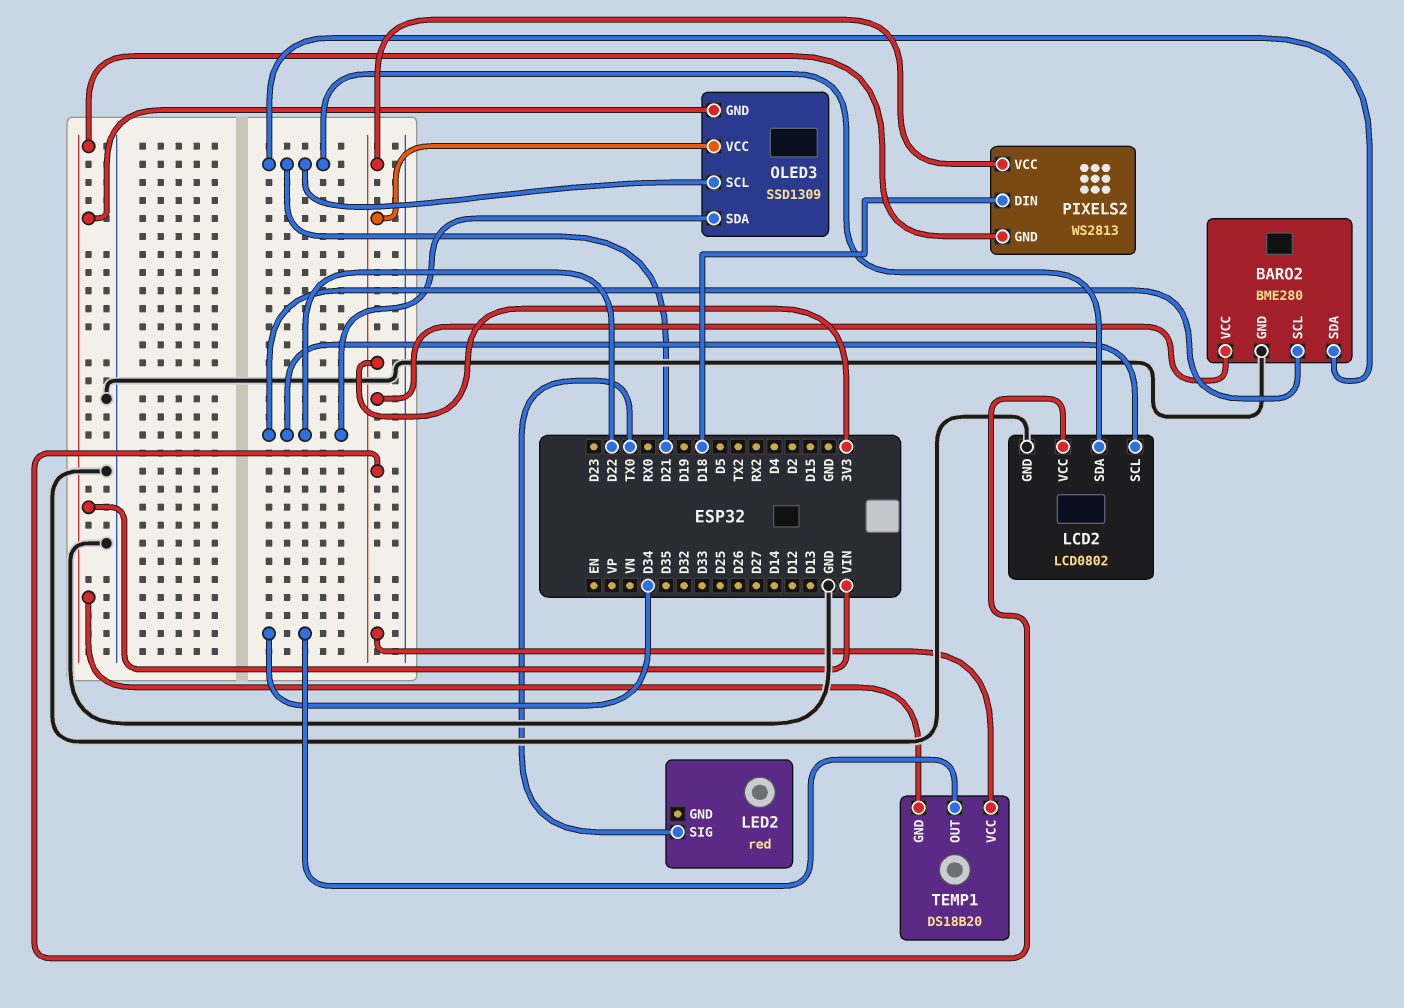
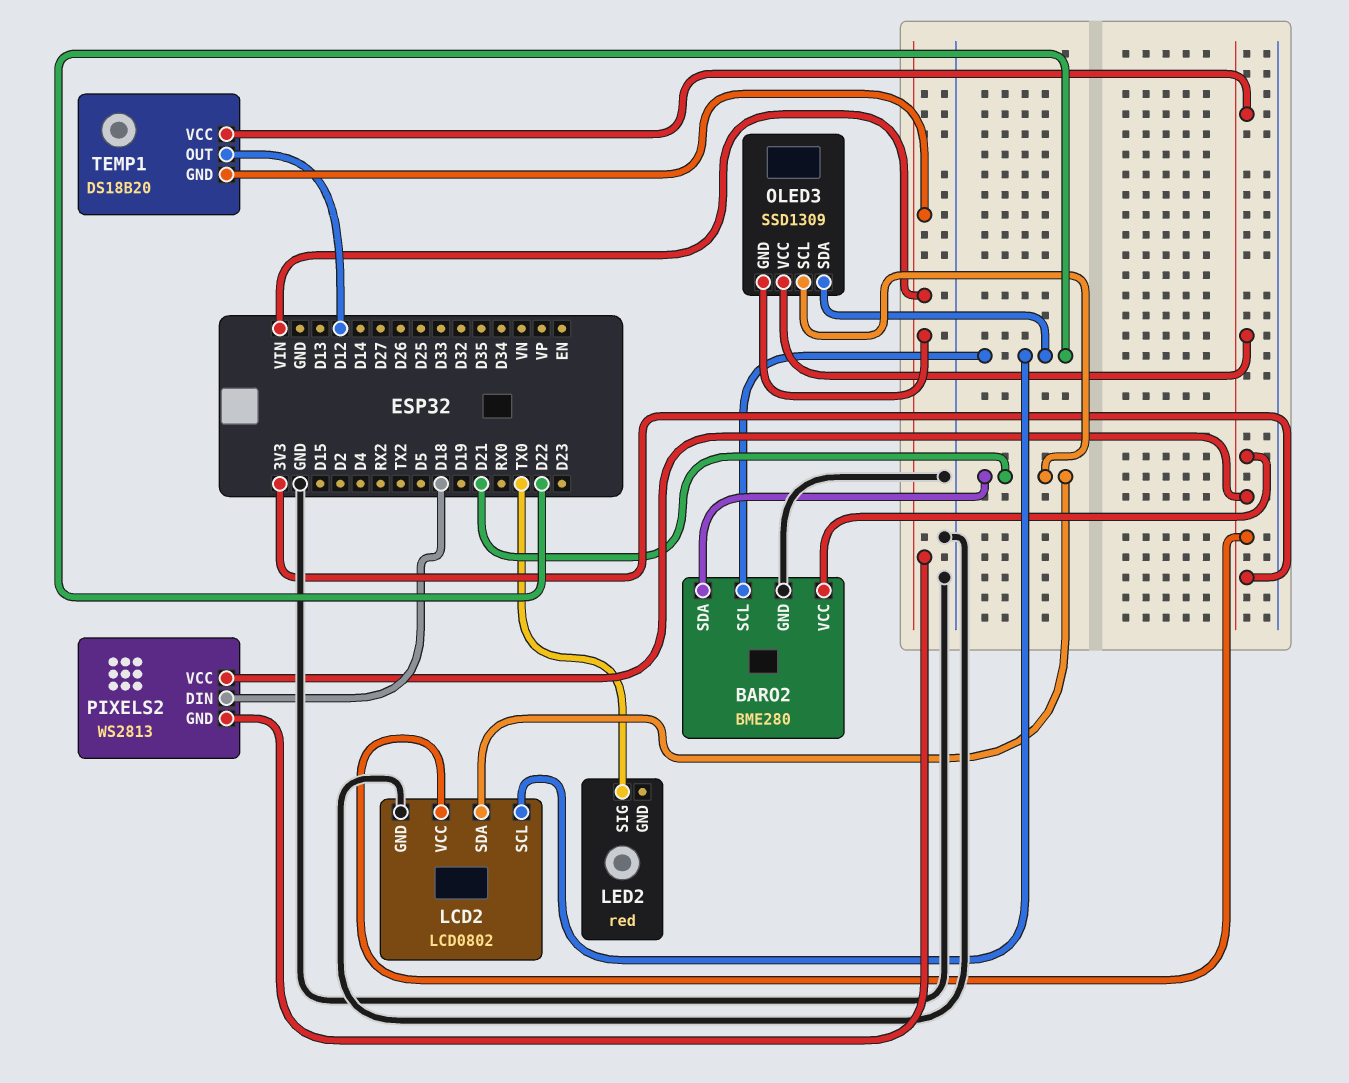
TEMP1 pin OUT: D34 -> D12

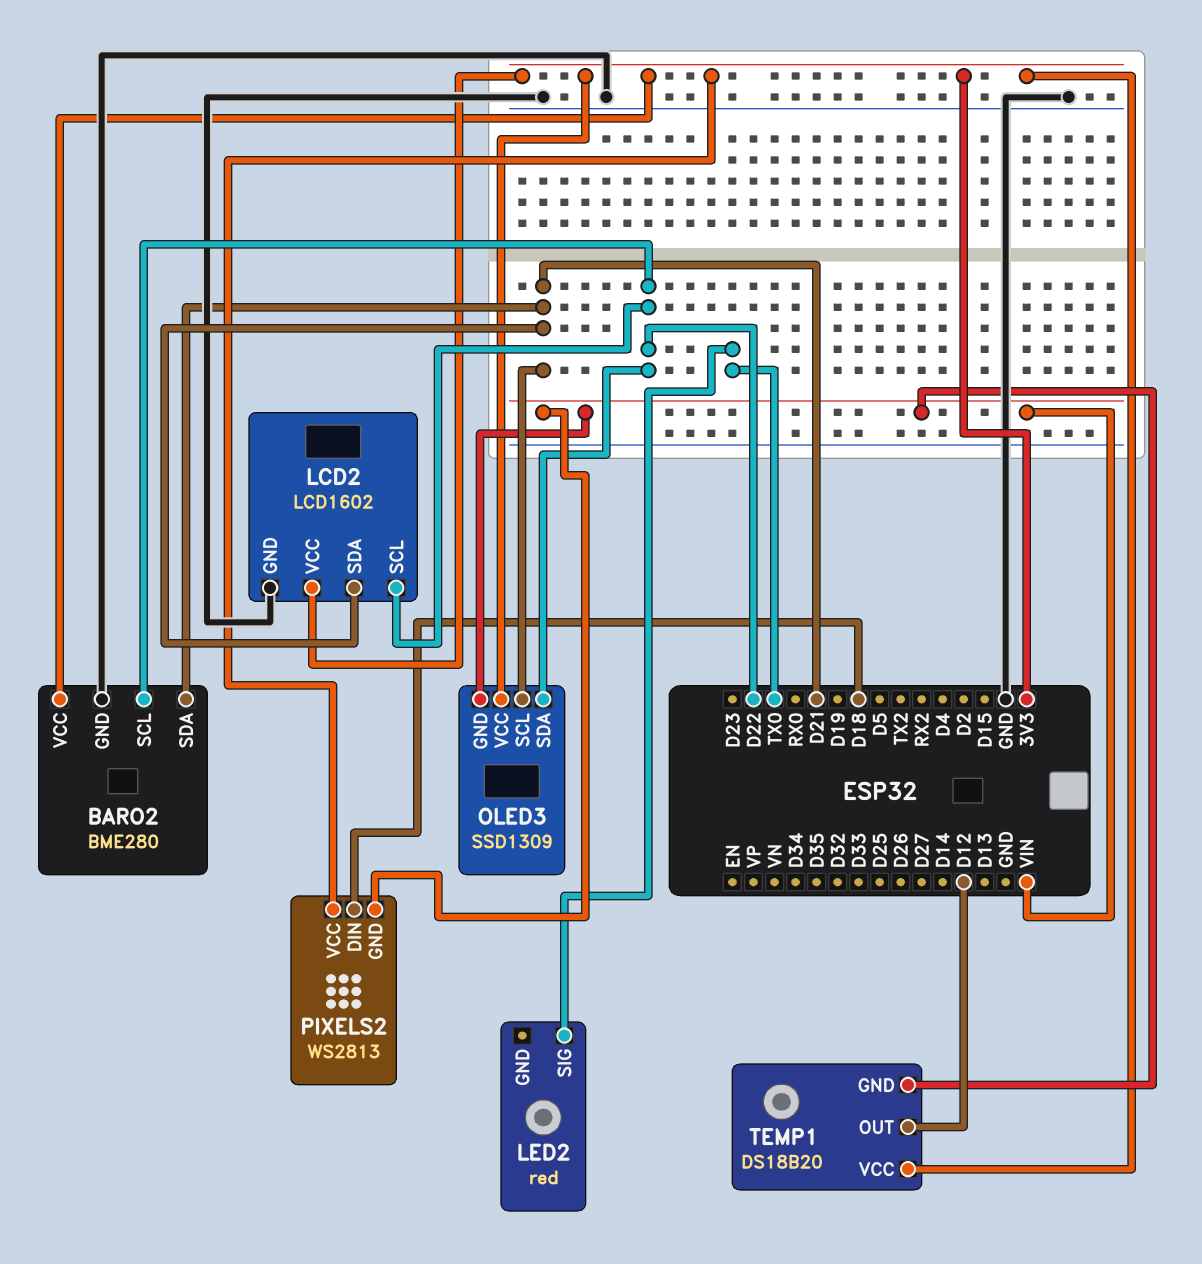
LCD2: LCD0802 -> LCD1602

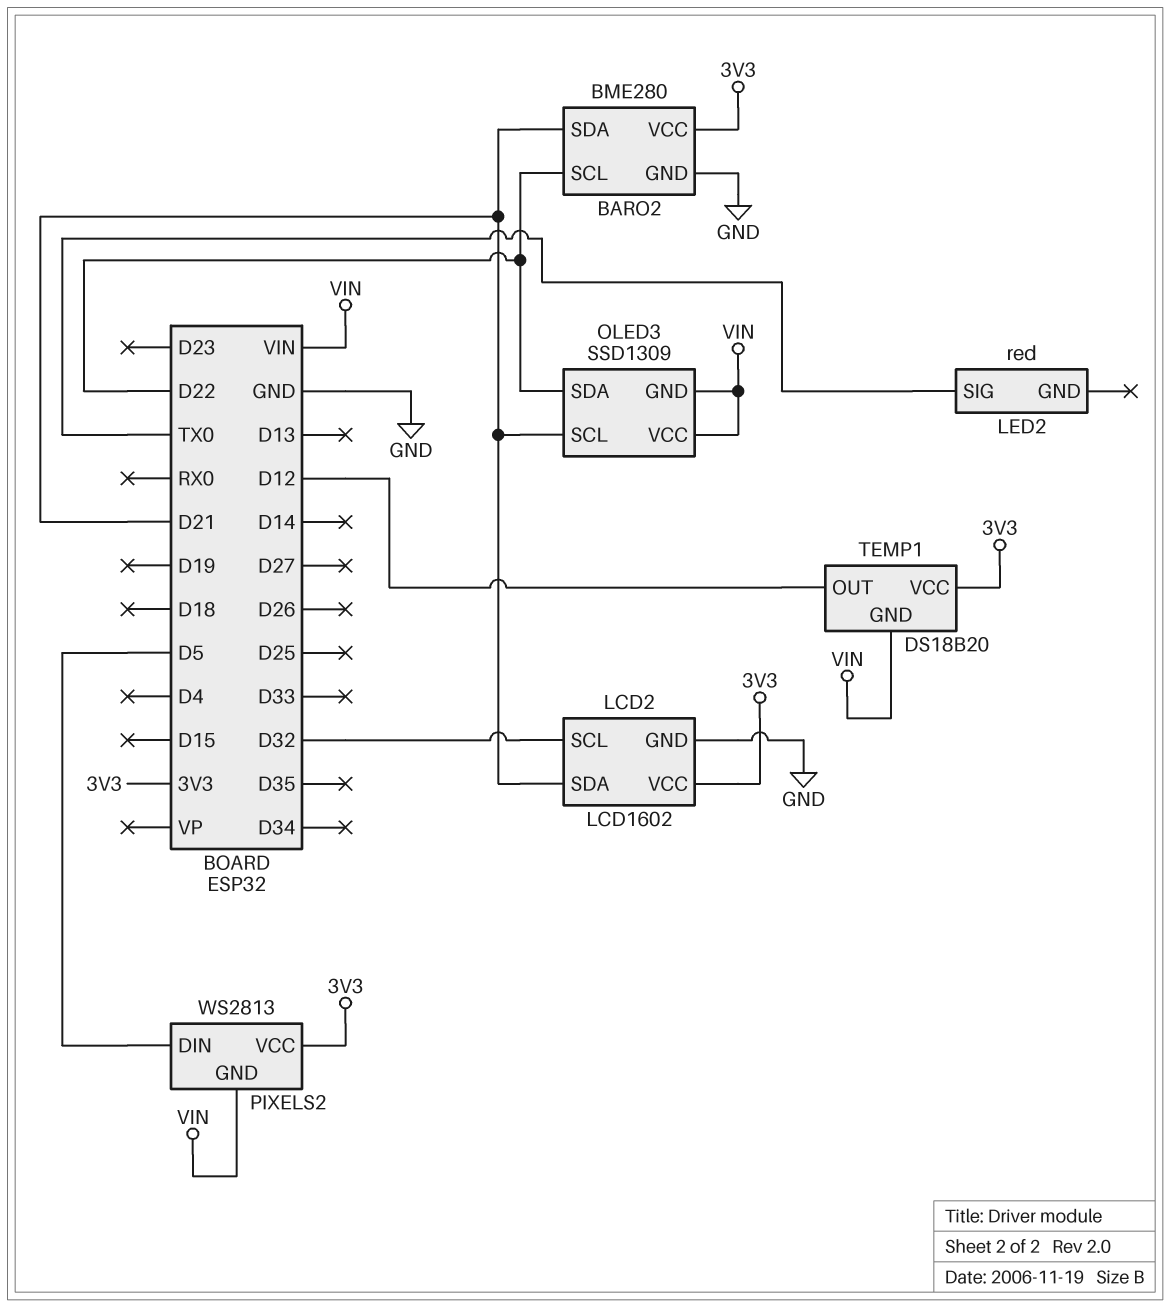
LCD2 pin SCL: D22 -> D32
OLED3 pin VCC: 3V3 -> VIN
PIXELS2 pin DIN: D18 -> D5

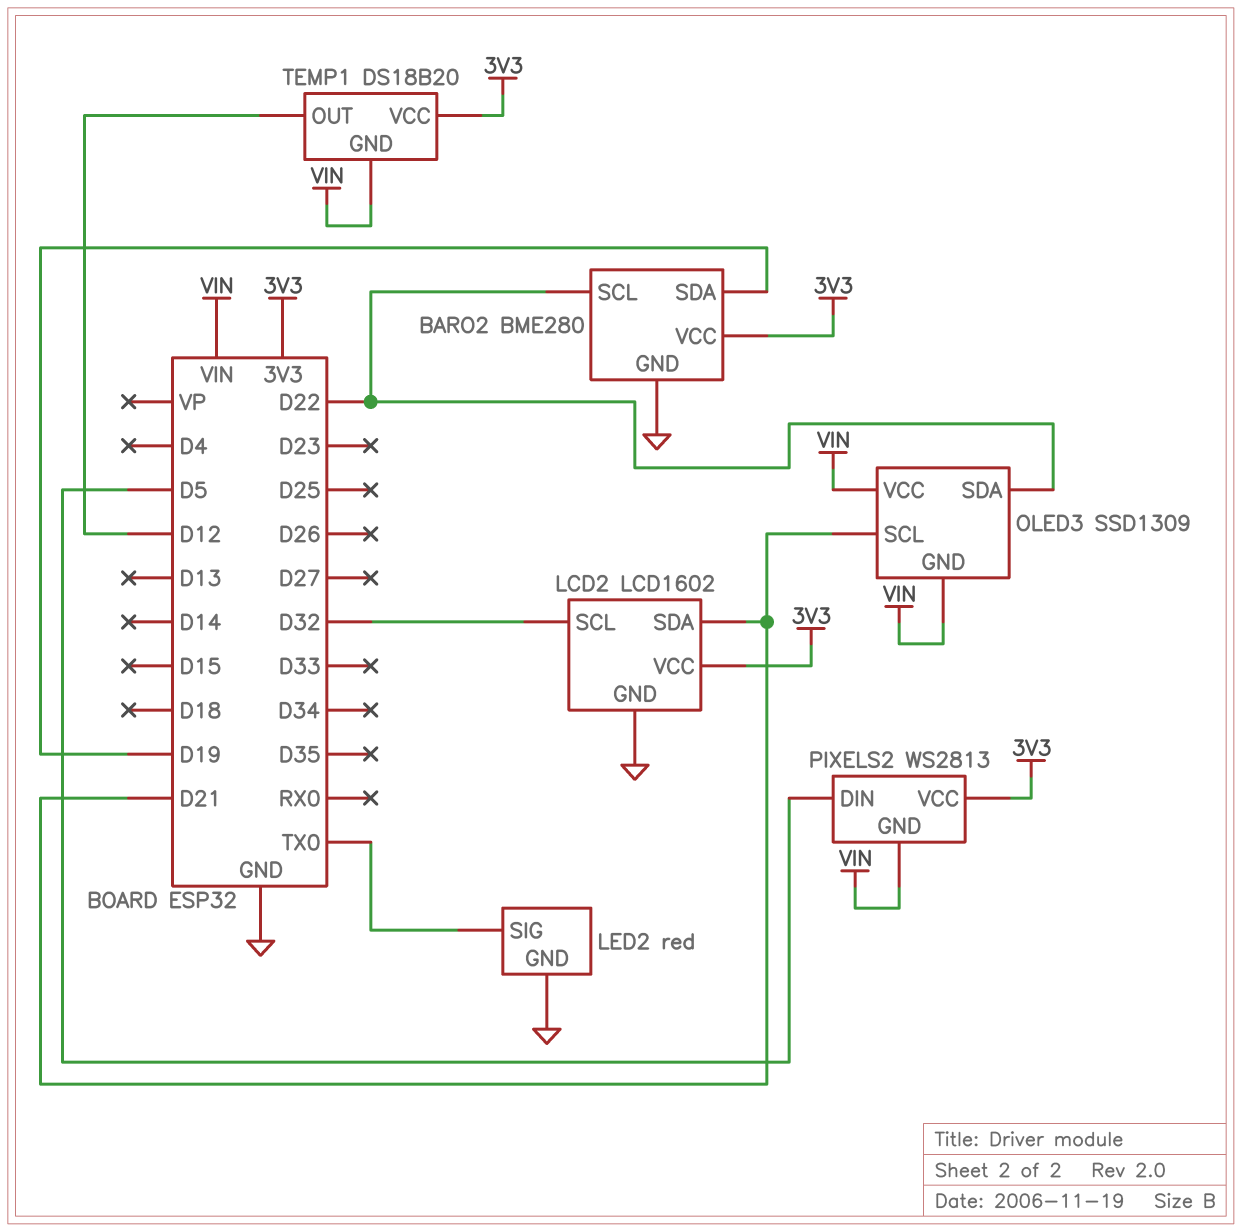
BARO2 pin SDA: D21 -> D19
LED2 pin GND: none -> GND

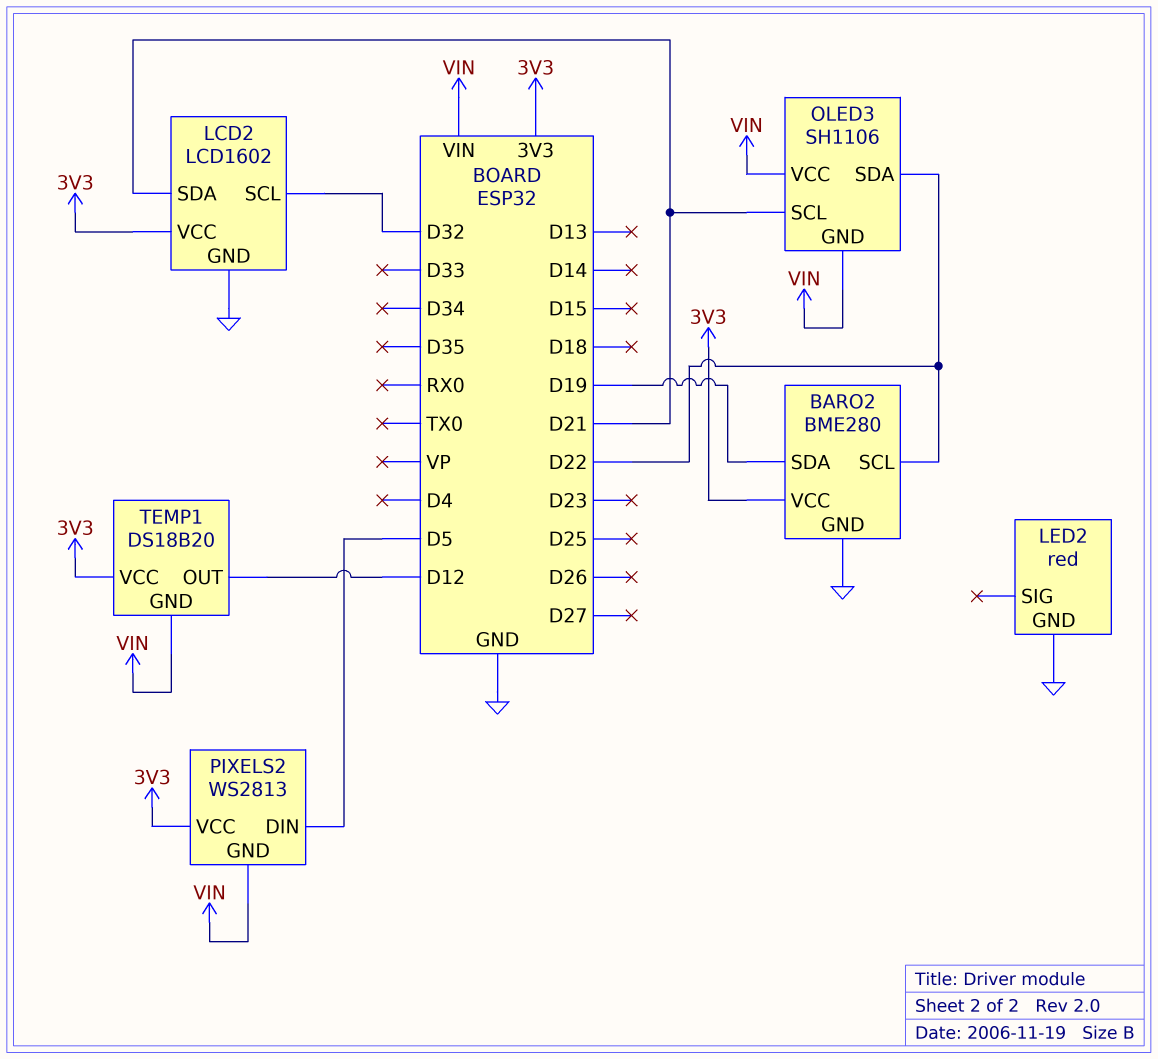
LED2 pin SIG: TX0 -> none
OLED3: SSD1309 -> SH1106

